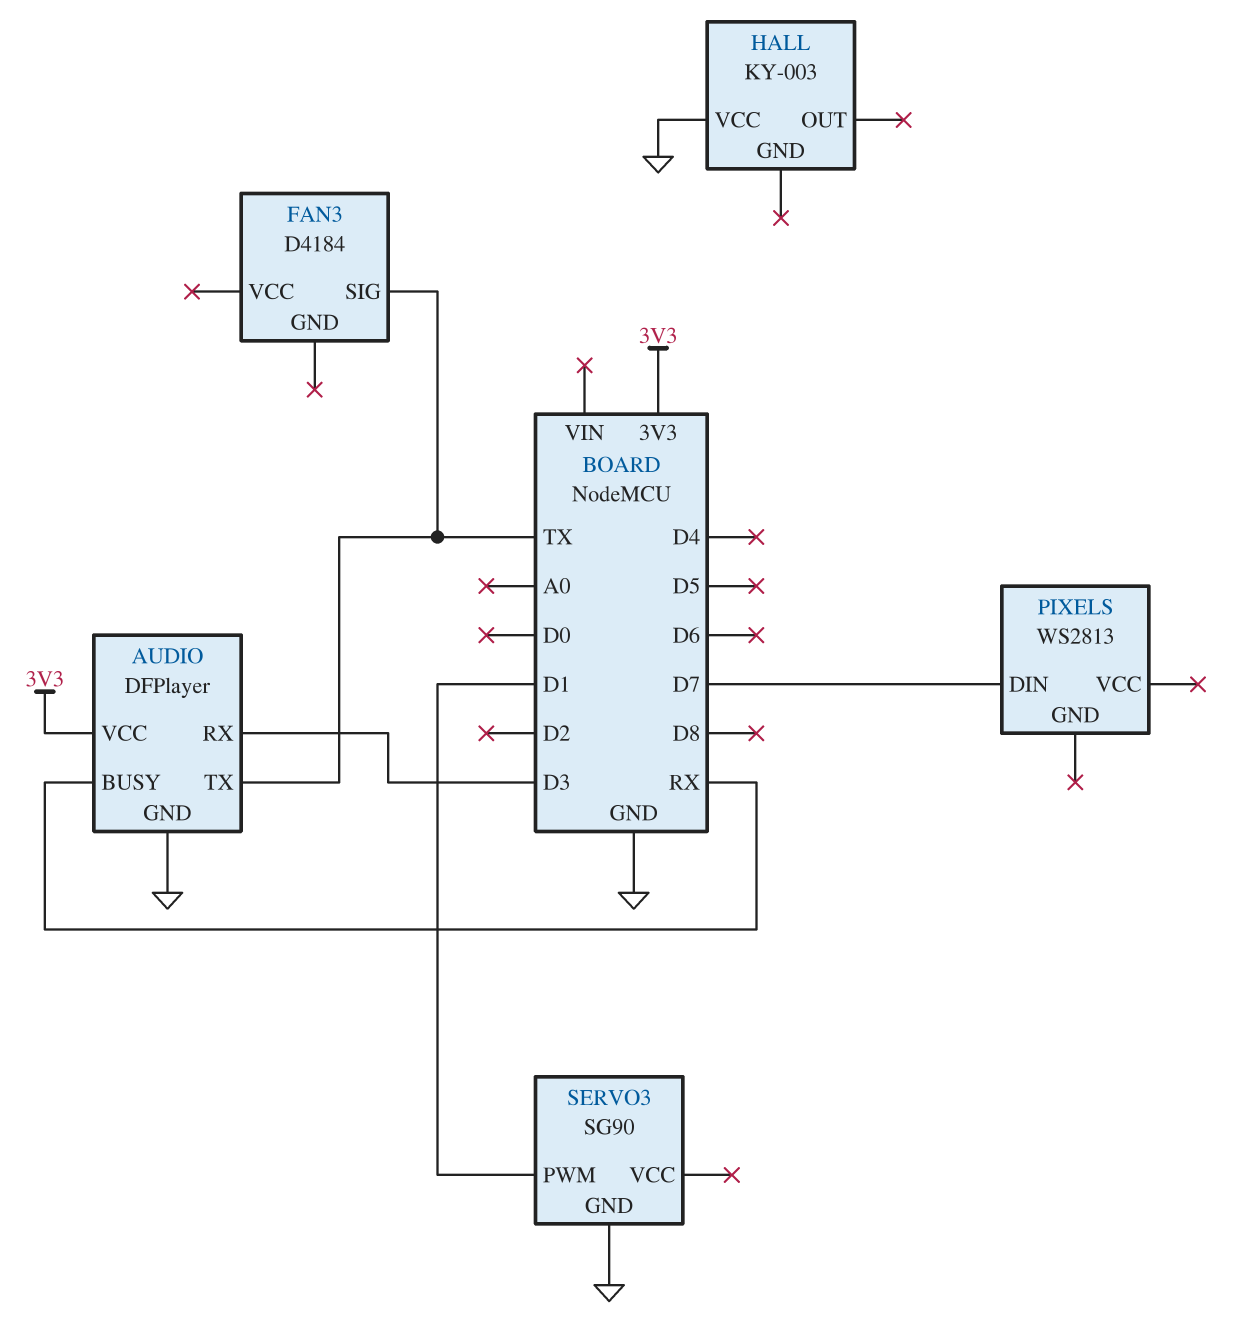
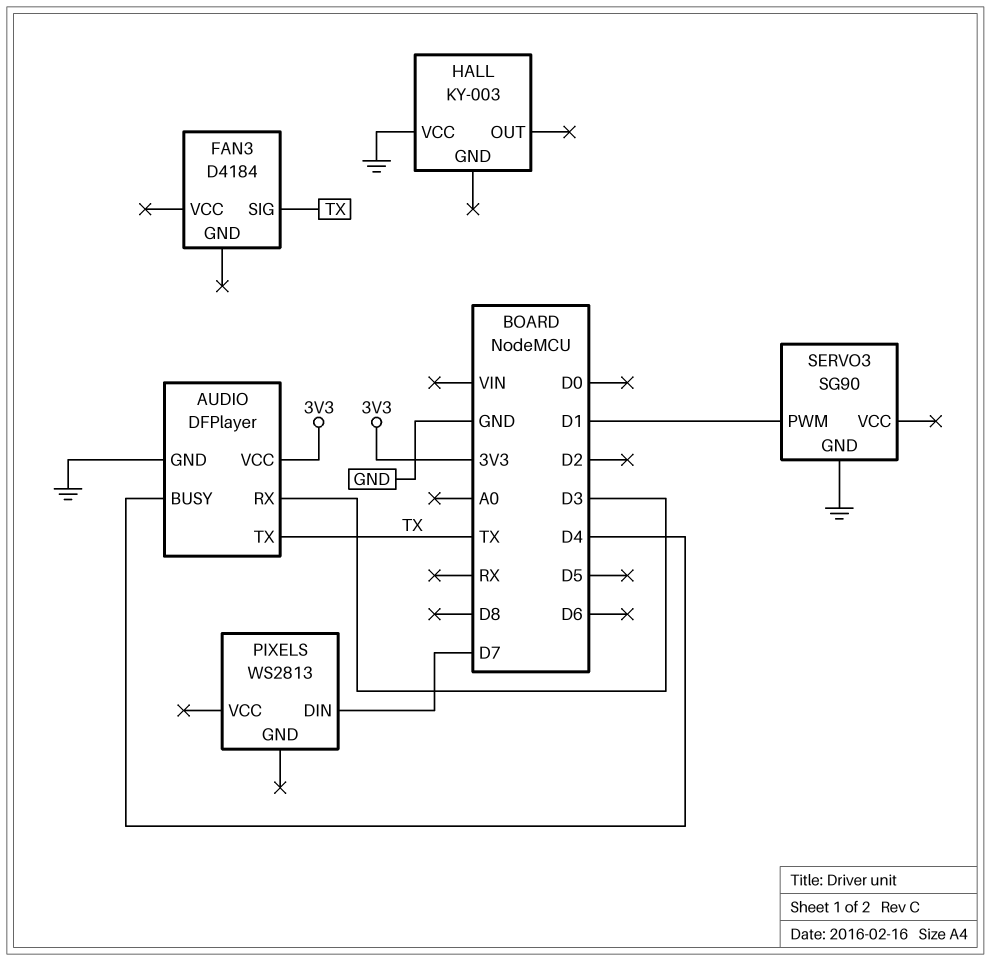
AUDIO pin BUSY: RX -> D4

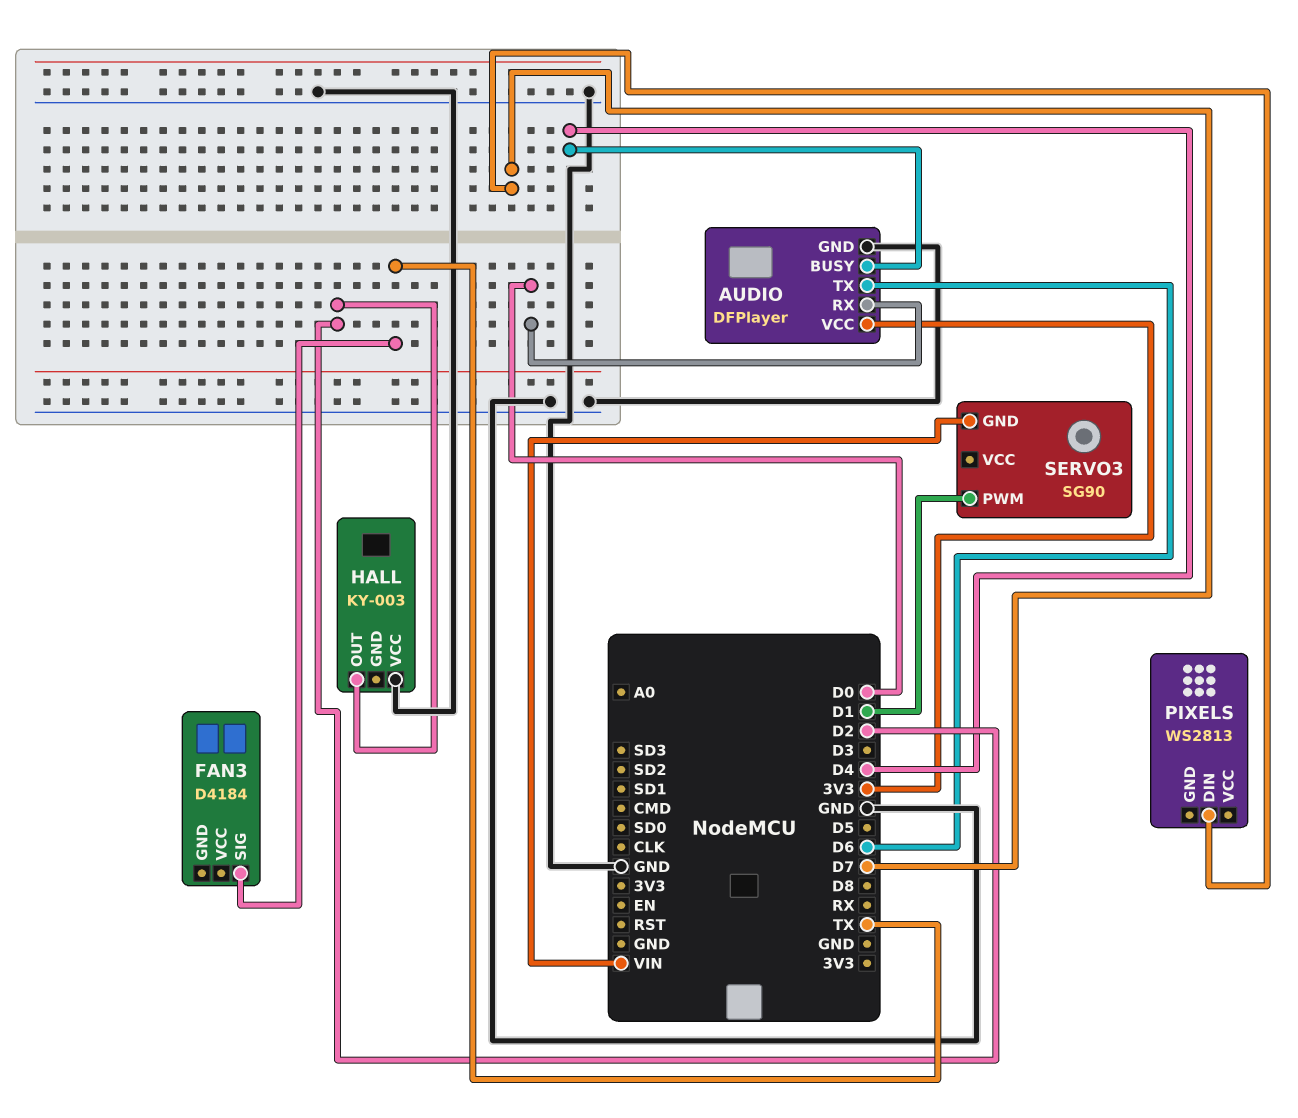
AUDIO pin RX: D3 -> D0
AUDIO pin TX: TX -> D6
HALL pin OUT: none -> D2
SERVO3 pin GND: GND -> VIN

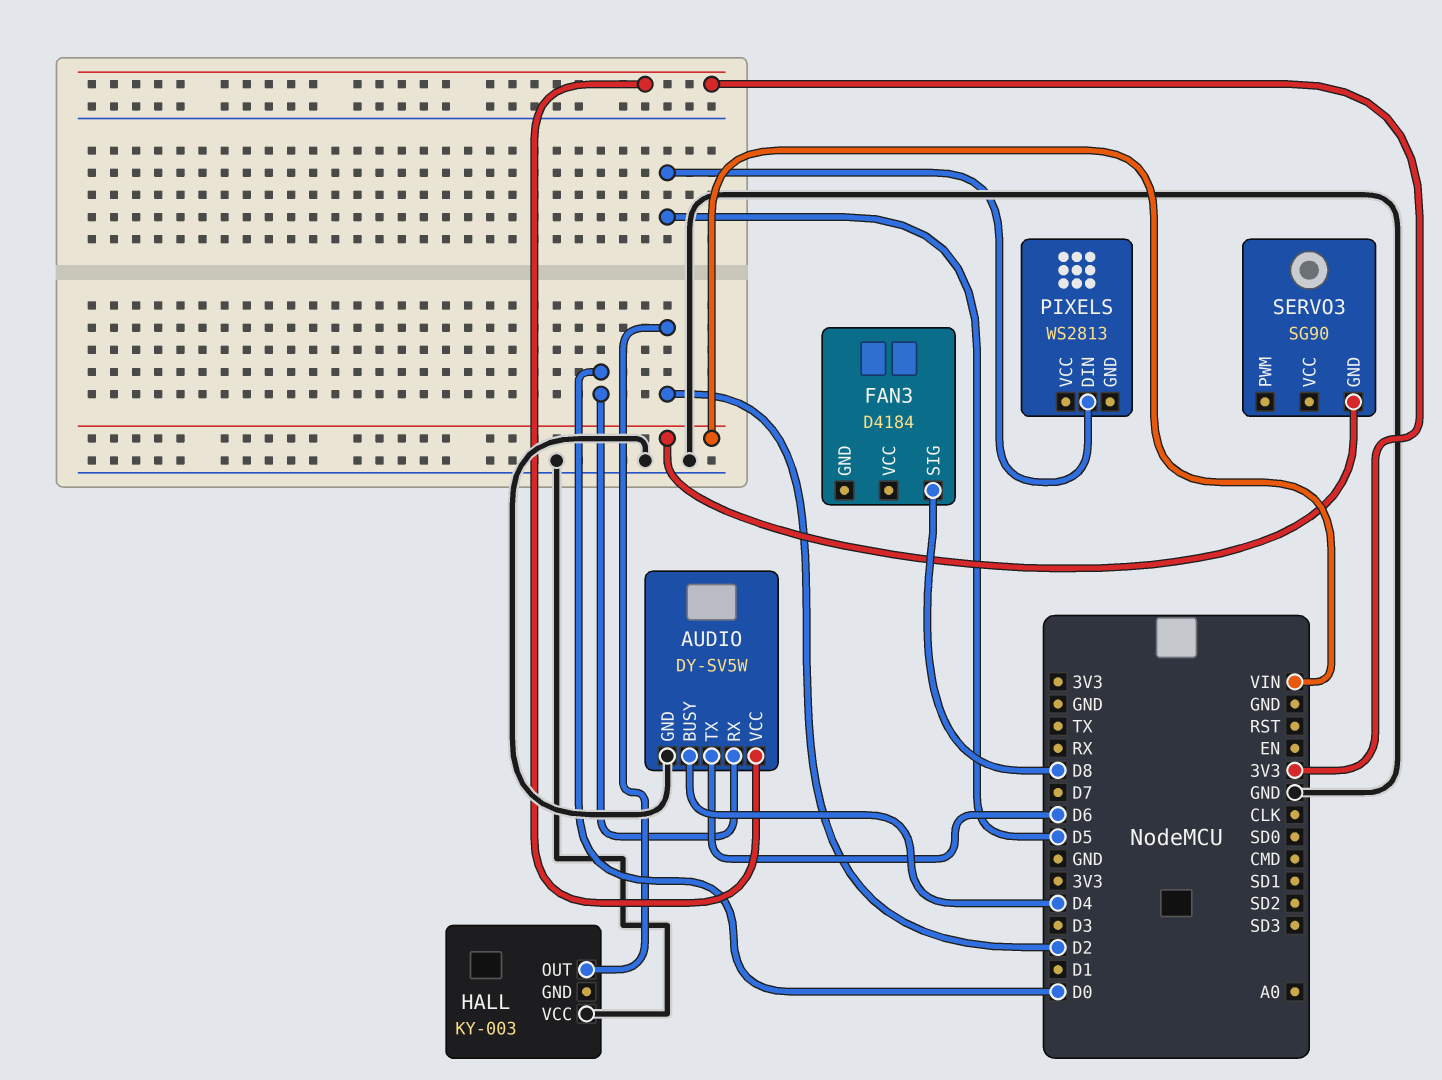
AUDIO: DFPlayer -> DY-SV5W
FAN3 pin SIG: TX -> D8
PIXELS pin DIN: D7 -> D5
SERVO3 pin PWM: D1 -> none

